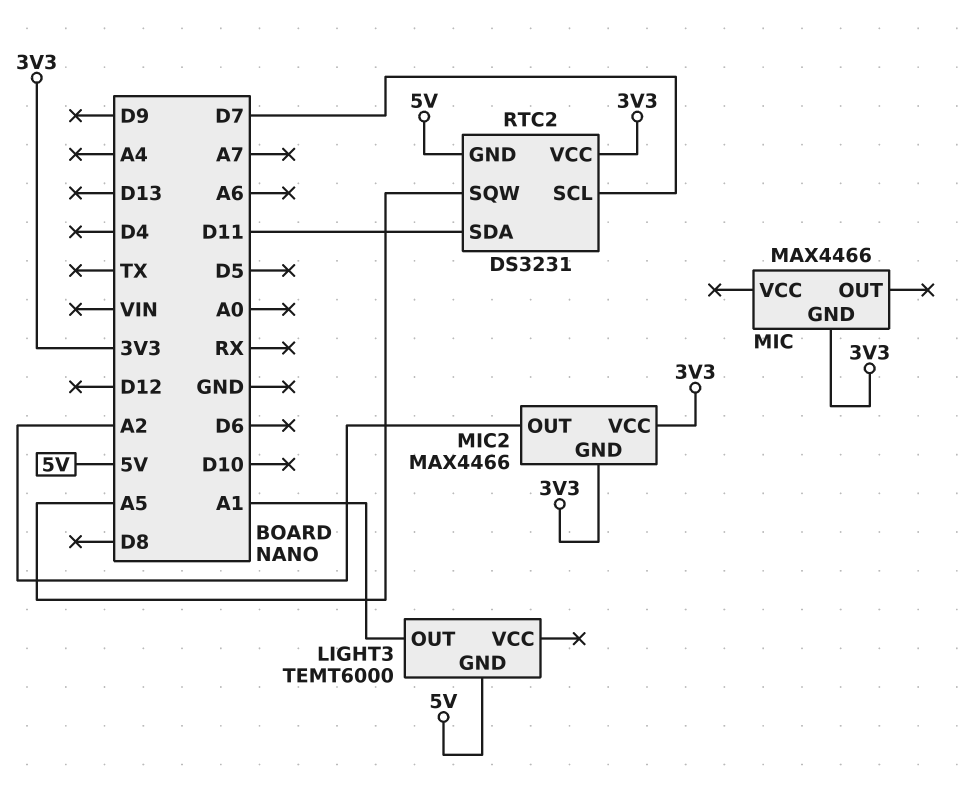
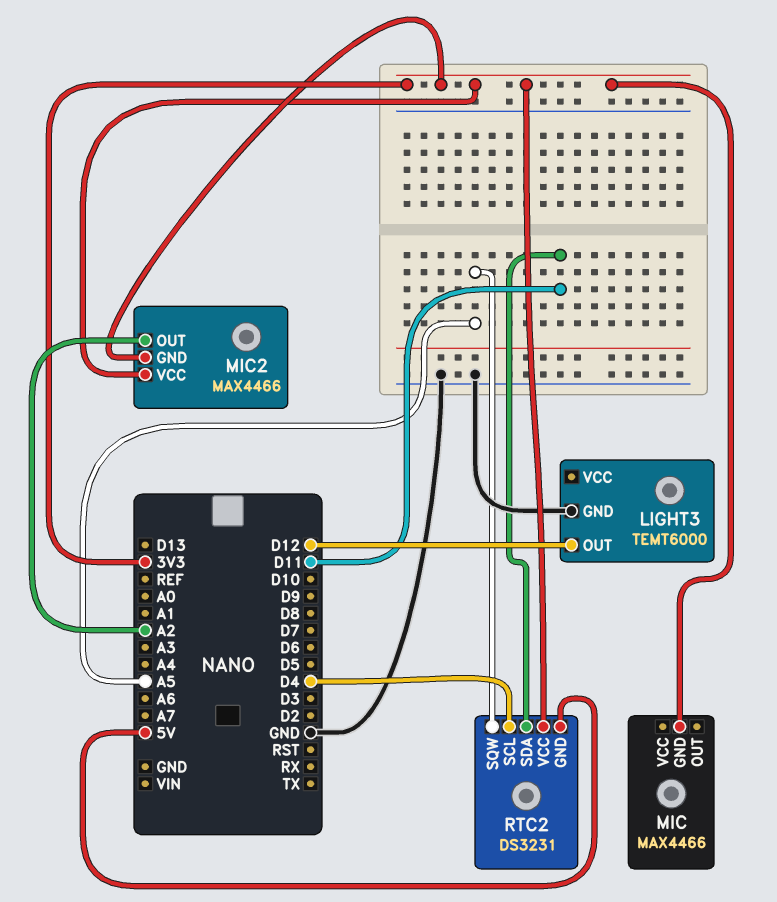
LIGHT3 pin GND: 5V -> GND
LIGHT3 pin OUT: A1 -> D12
RTC2 pin SCL: D7 -> D4

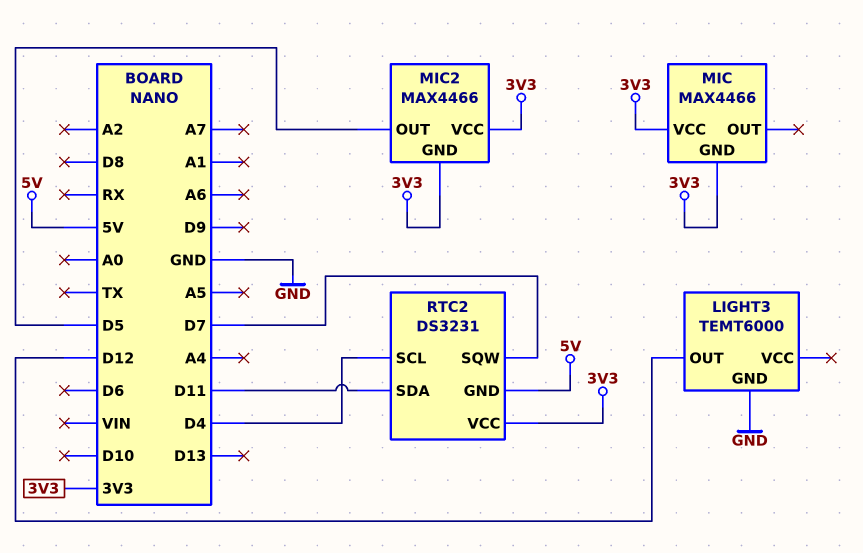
MIC pin VCC: none -> 3V3
MIC2 pin OUT: A2 -> D5
RTC2 pin SQW: A5 -> D7

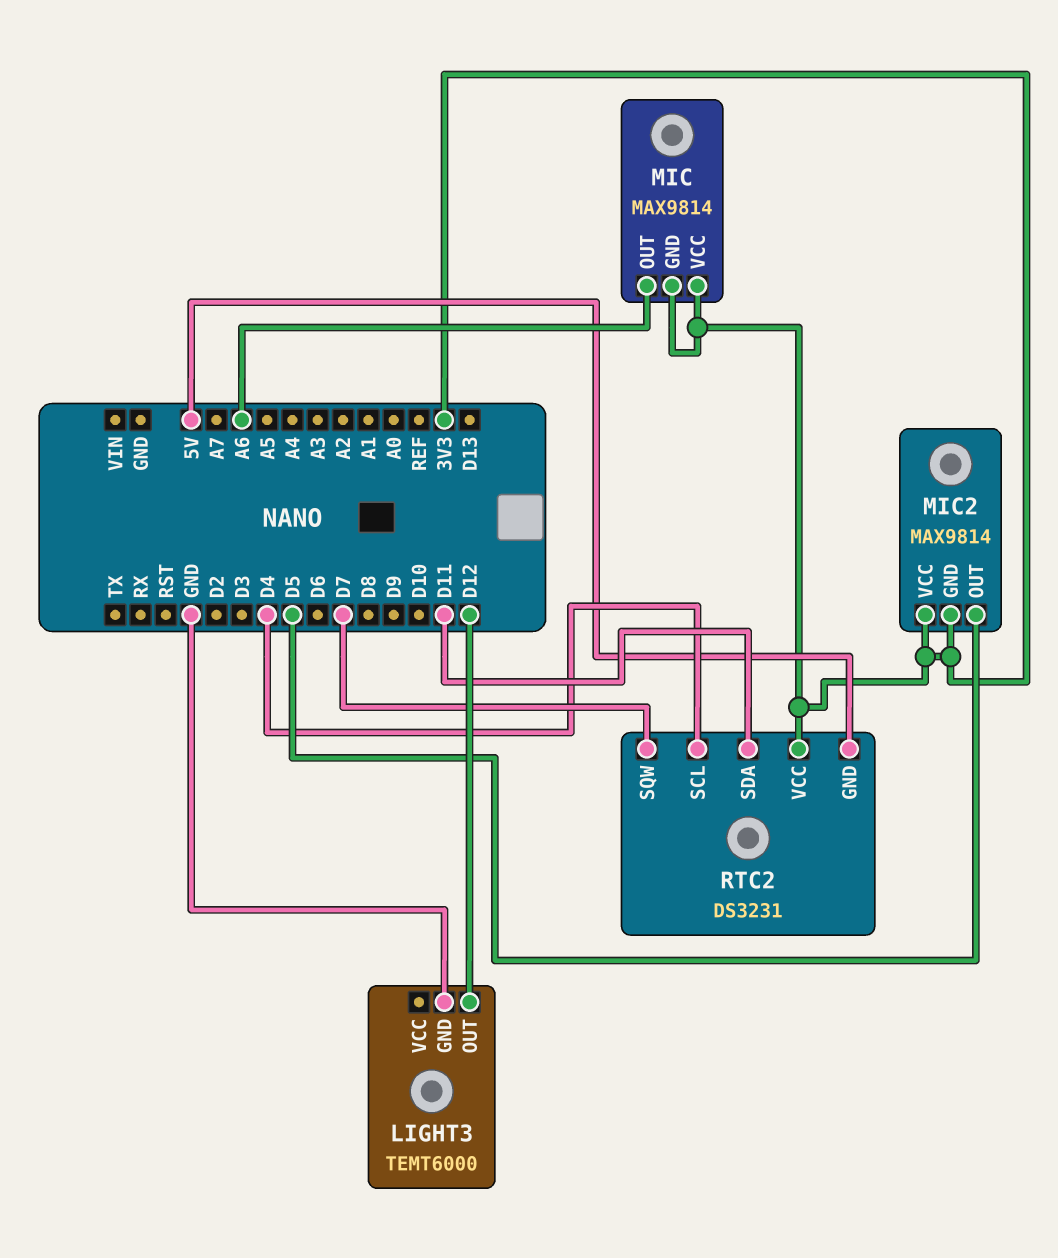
MIC: MAX4466 -> MAX9814
MIC pin OUT: none -> A6
MIC2: MAX4466 -> MAX9814

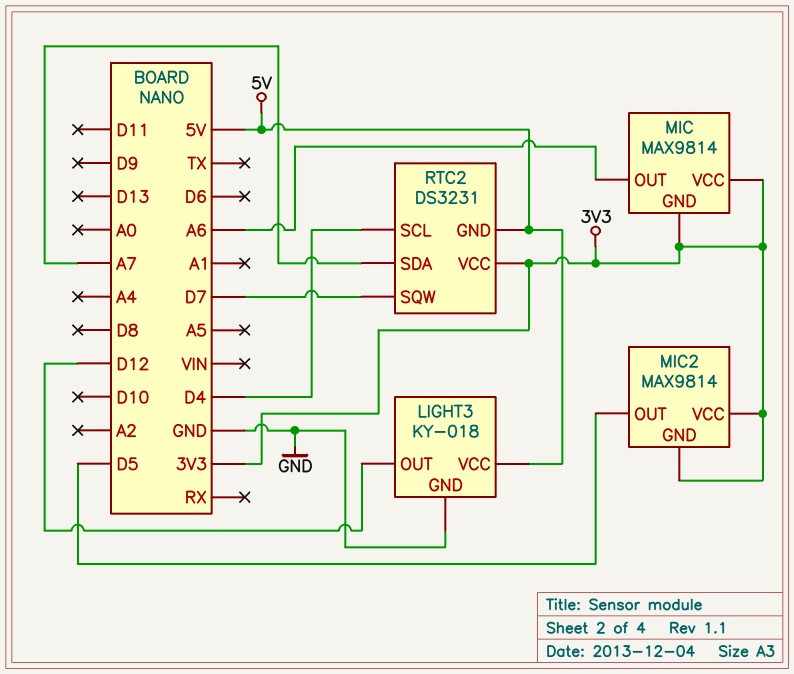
LIGHT3: TEMT6000 -> KY-018
LIGHT3 pin VCC: none -> 5V
RTC2 pin SDA: D11 -> A7

